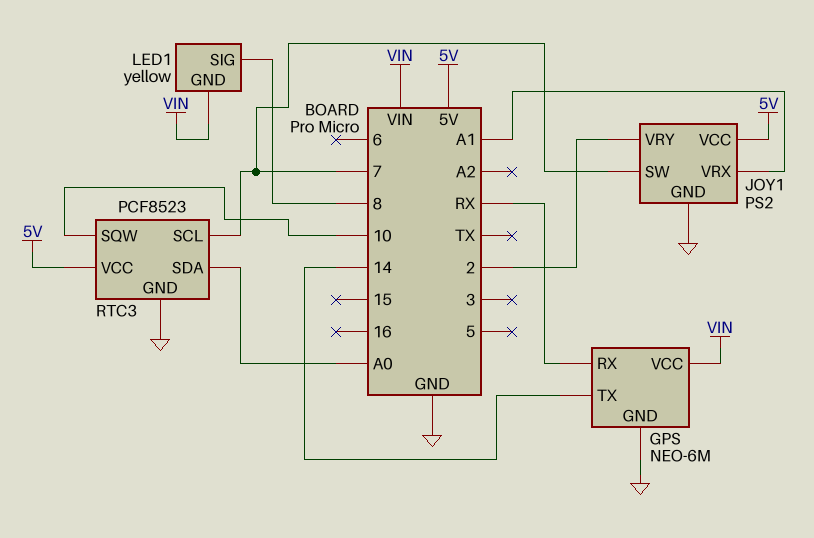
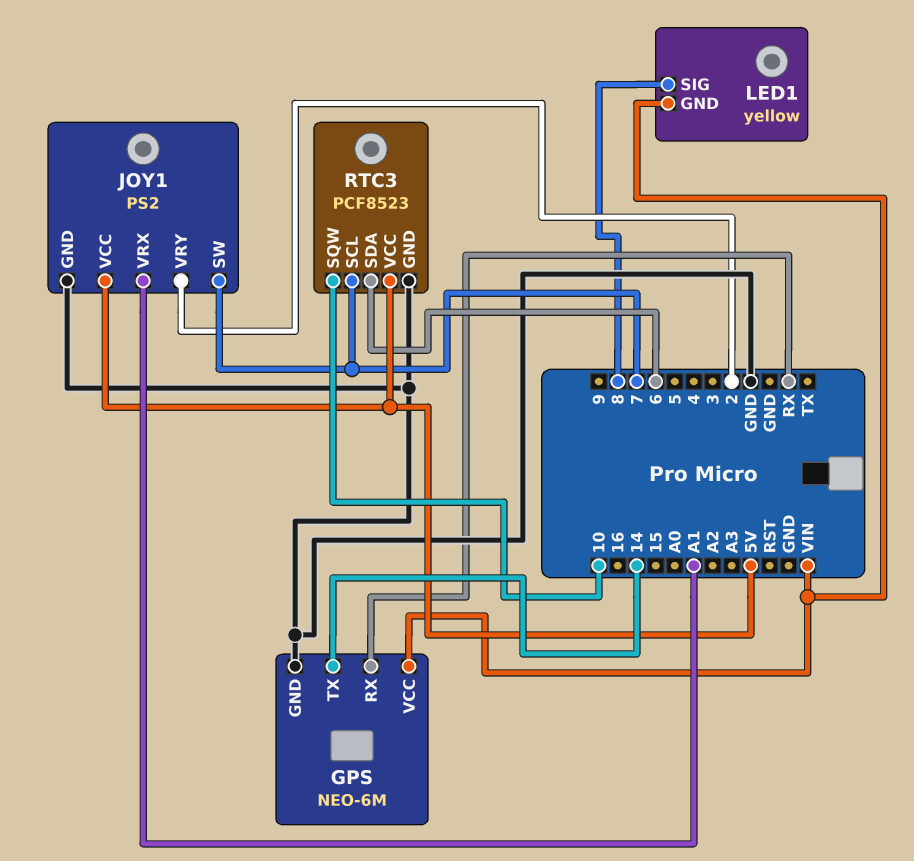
RTC3 pin SDA: A0 -> 6

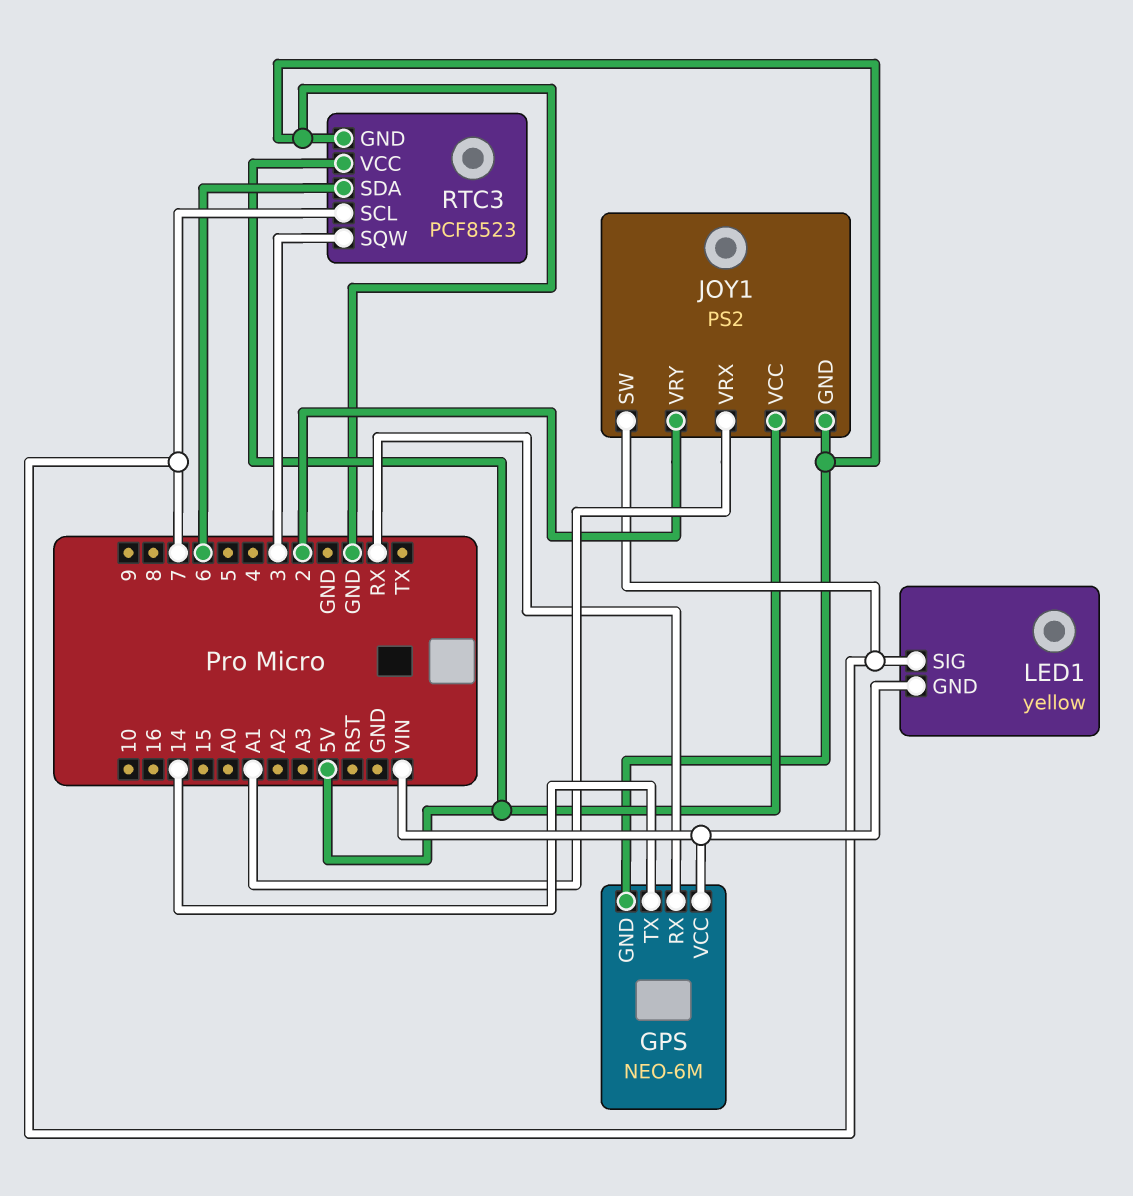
LED1 pin SIG: 8 -> 7
RTC3 pin SQW: 10 -> 3

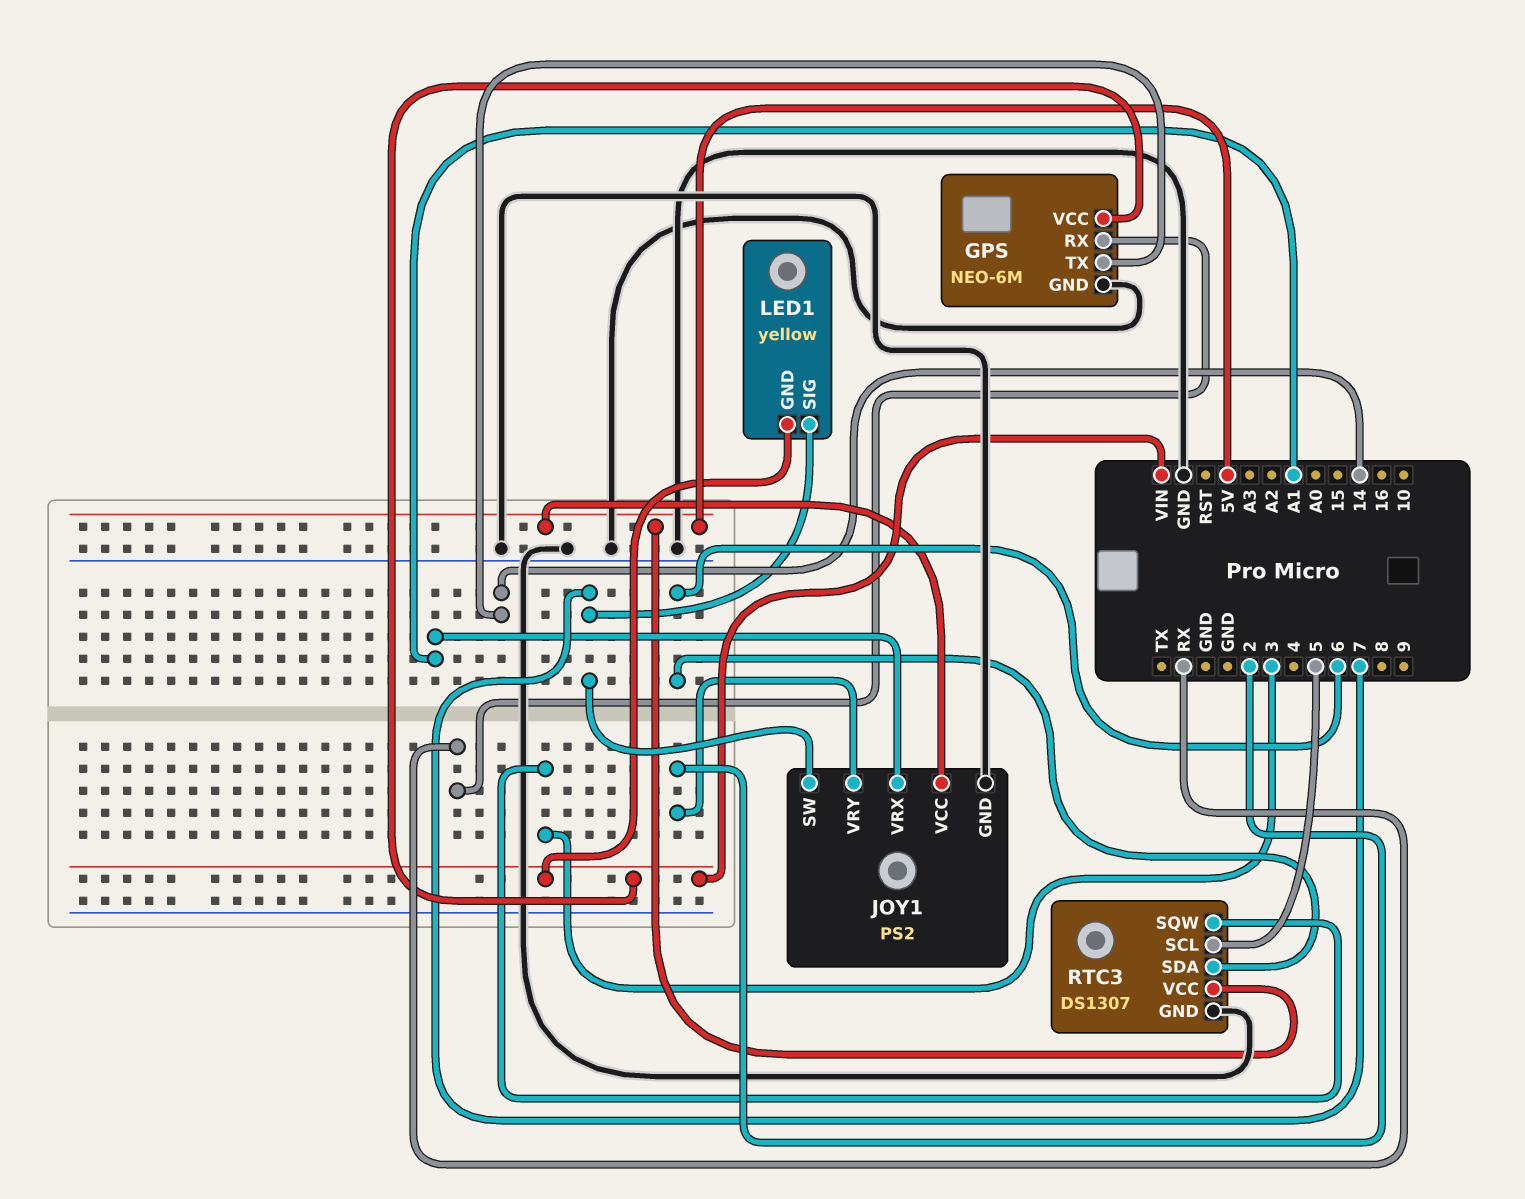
RTC3: PCF8523 -> DS1307
RTC3 pin SCL: 7 -> 5

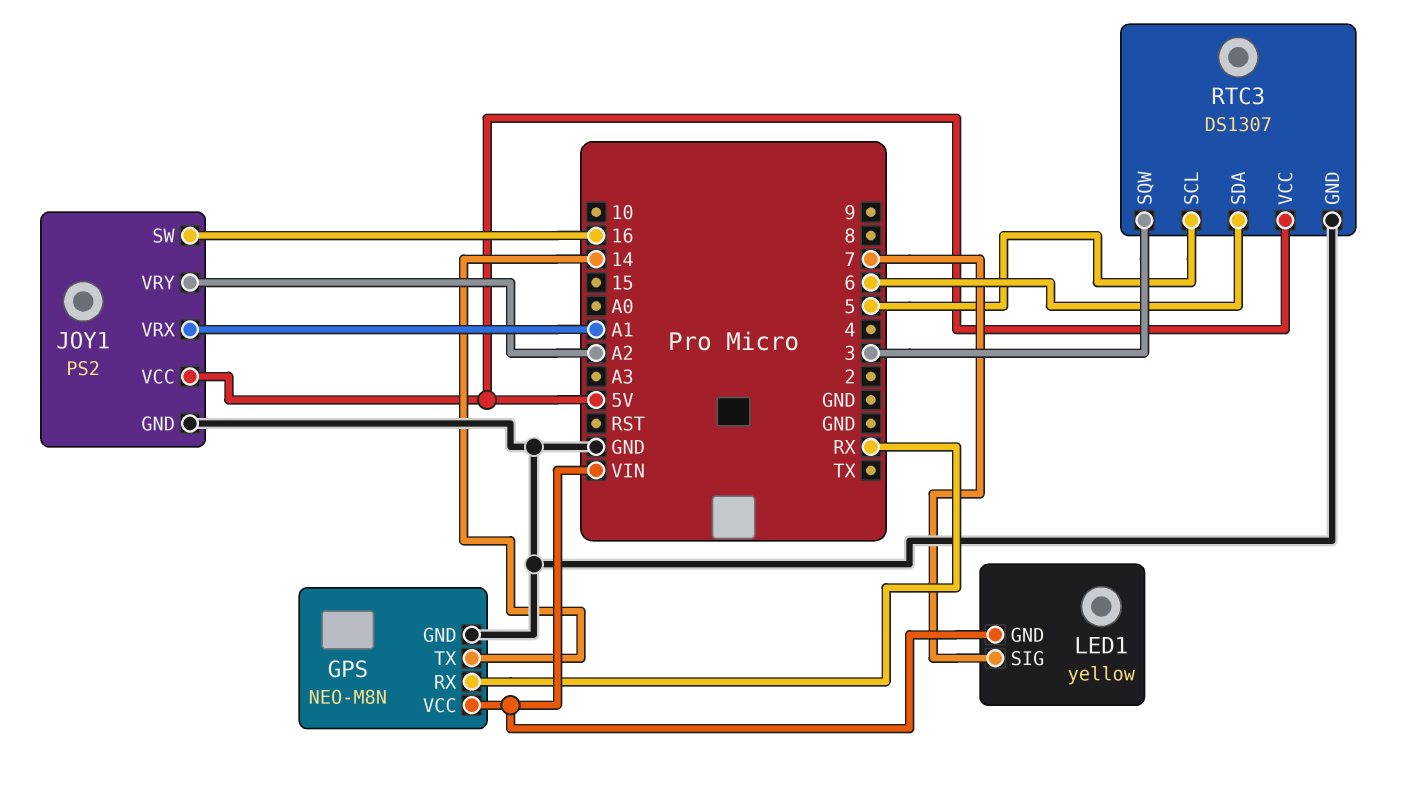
GPS: NEO-6M -> NEO-M8N
JOY1 pin SW: 7 -> 16
JOY1 pin VRY: 2 -> A2

